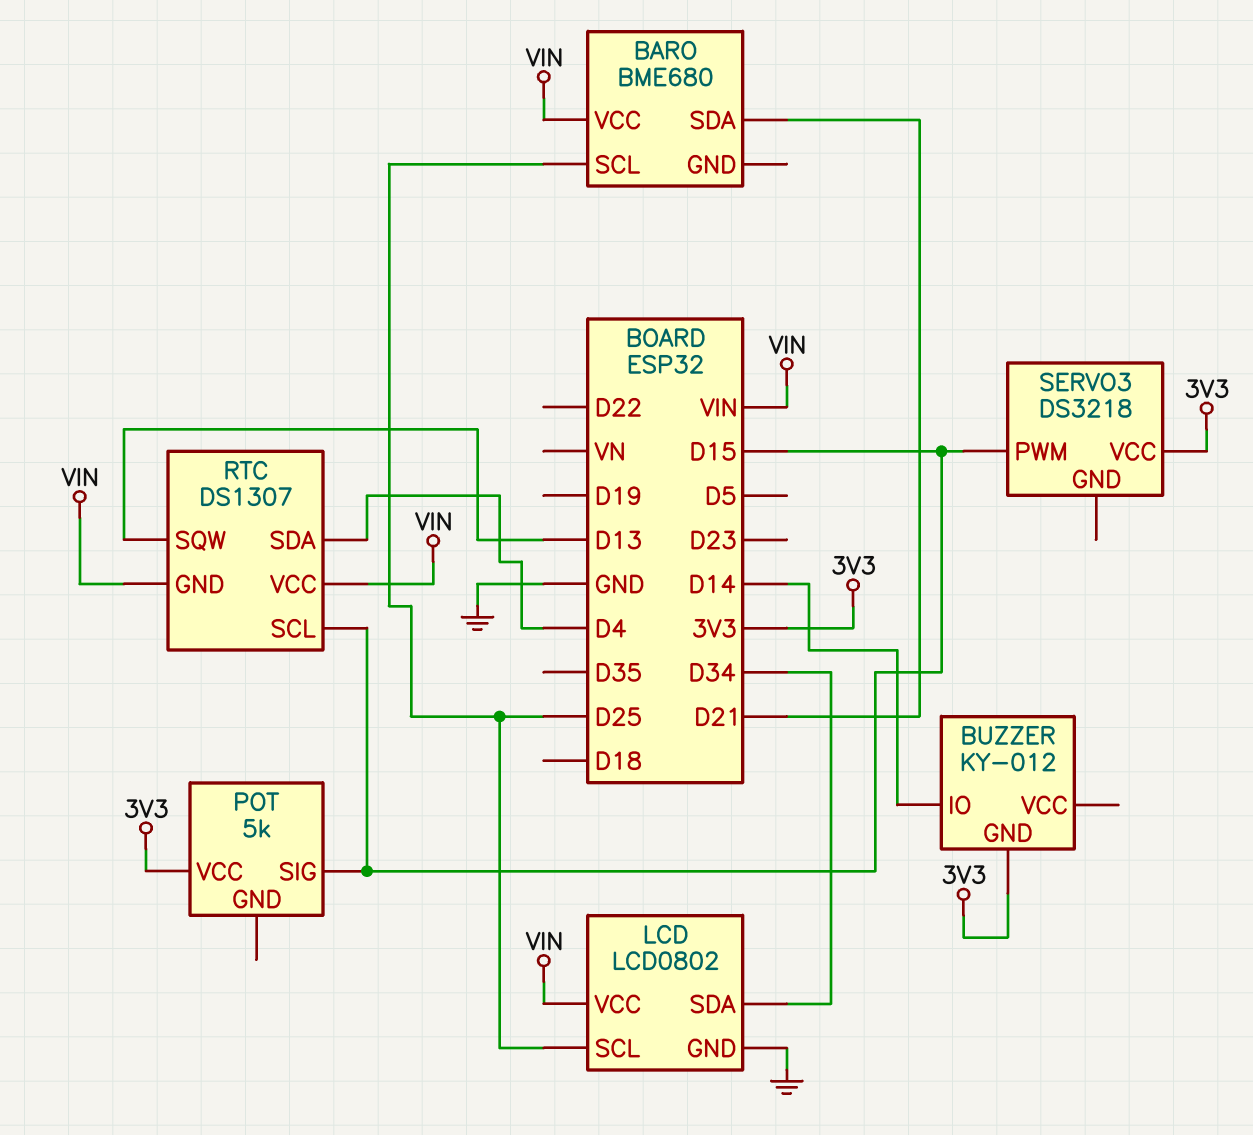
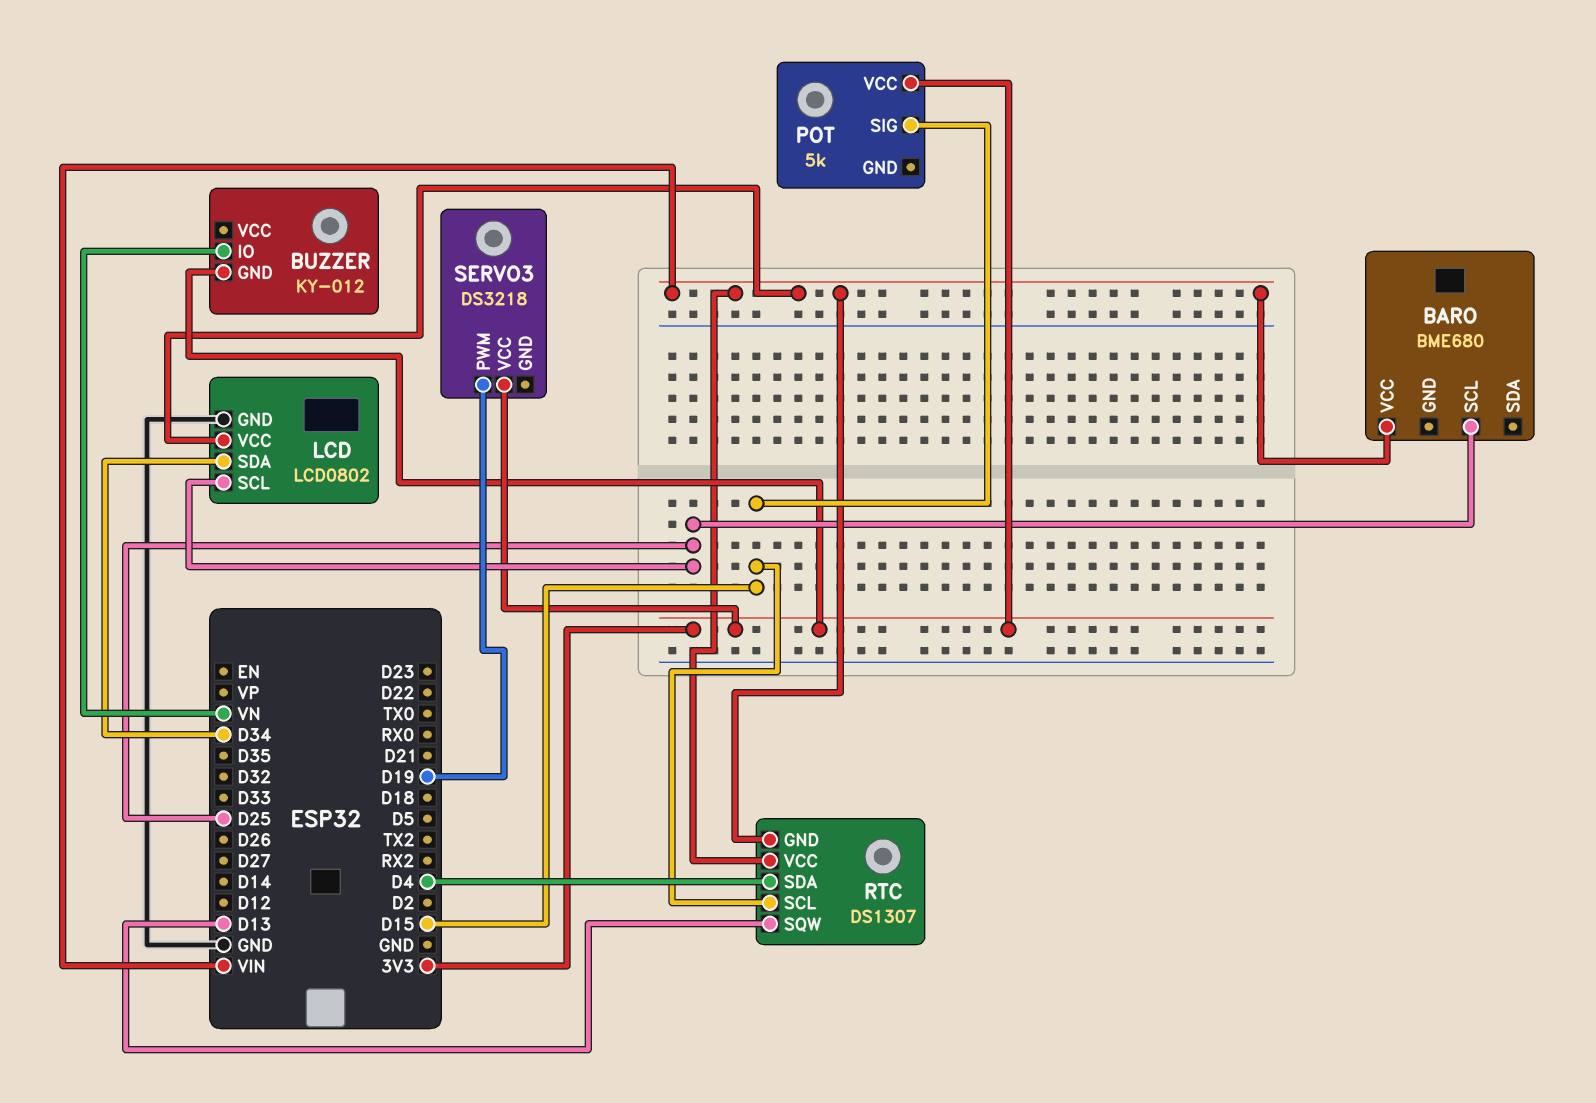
BARO pin SDA: D21 -> none
BUZZER pin IO: D14 -> VN
SERVO3 pin PWM: D15 -> D19

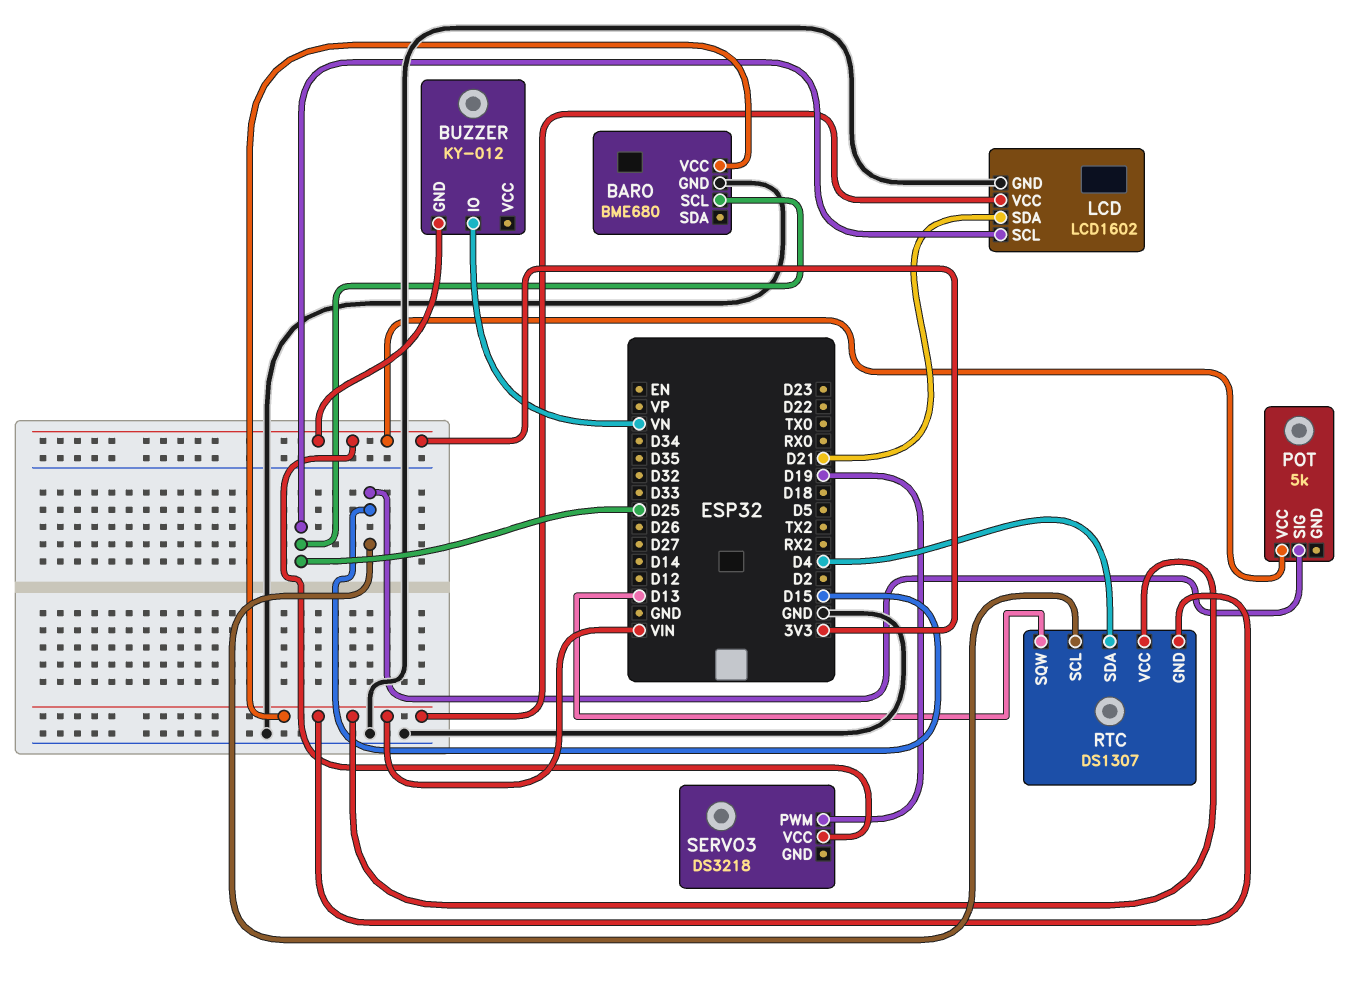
BARO pin GND: none -> GND
LCD: LCD0802 -> LCD1602
LCD pin SDA: D34 -> D21

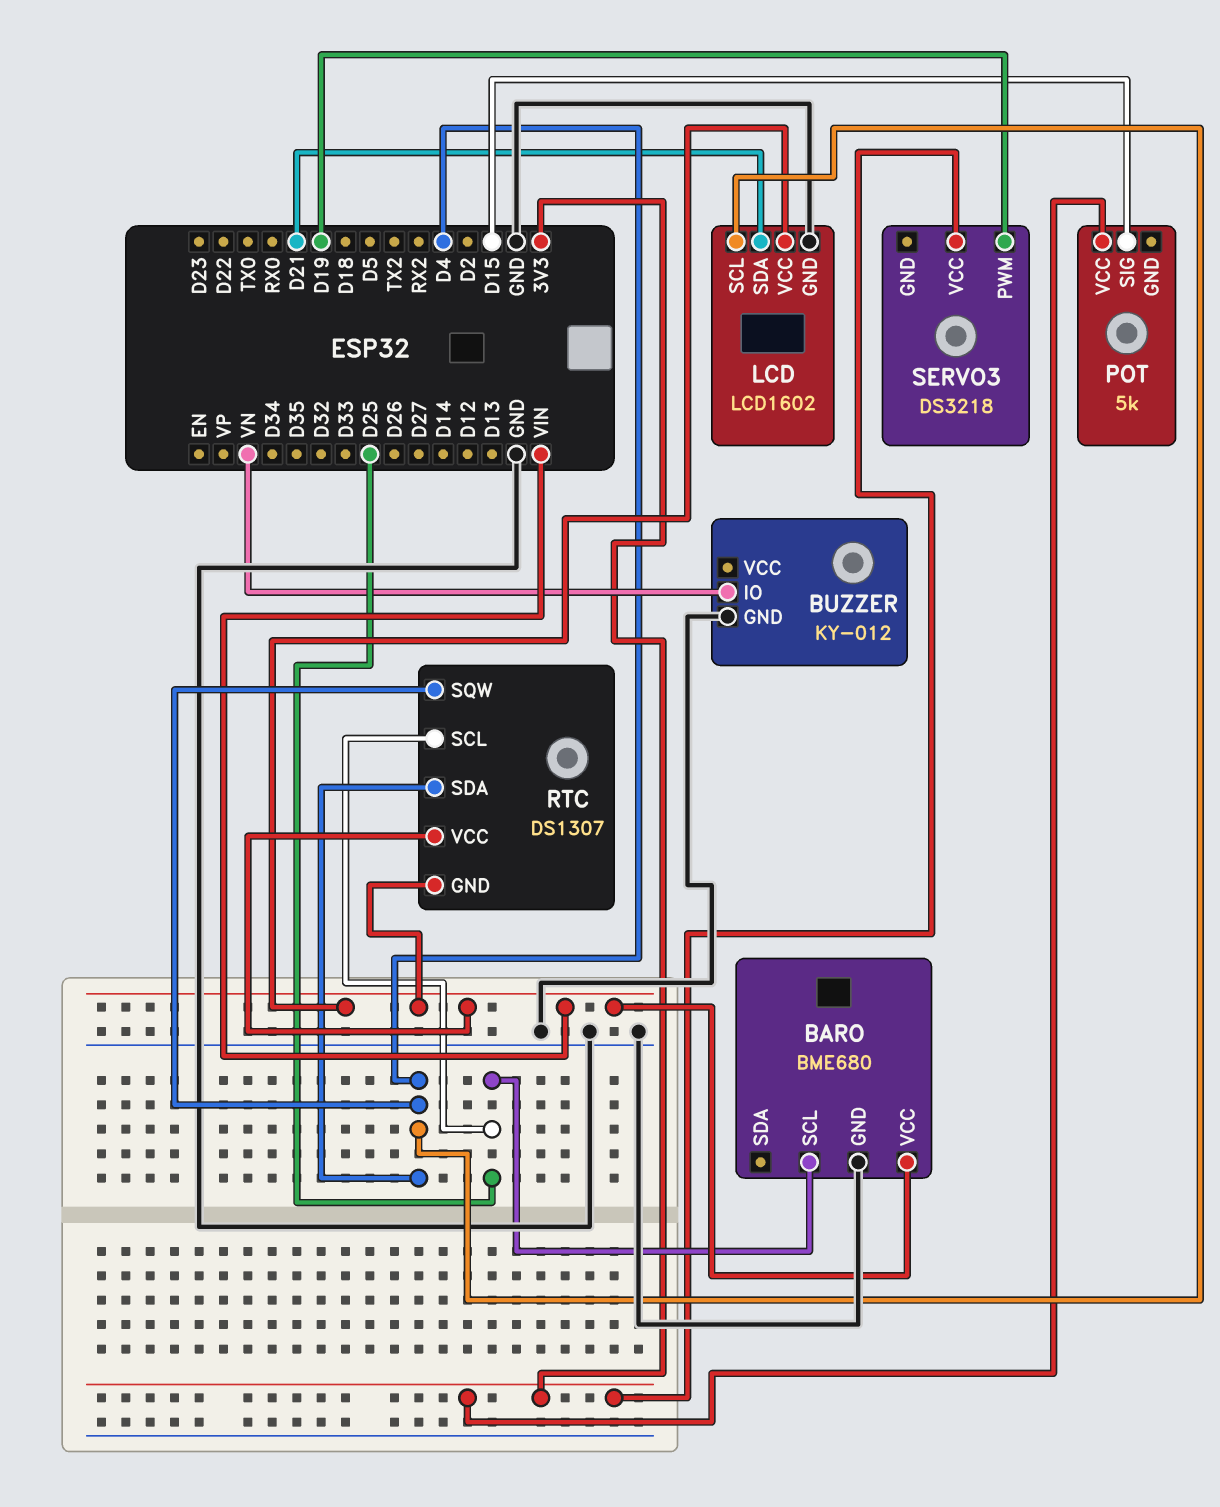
BUZZER pin GND: 3V3 -> GND
LCD pin SCL: D25 -> D4
RTC pin SCL: D15 -> D25
RTC pin SQW: D13 -> D4

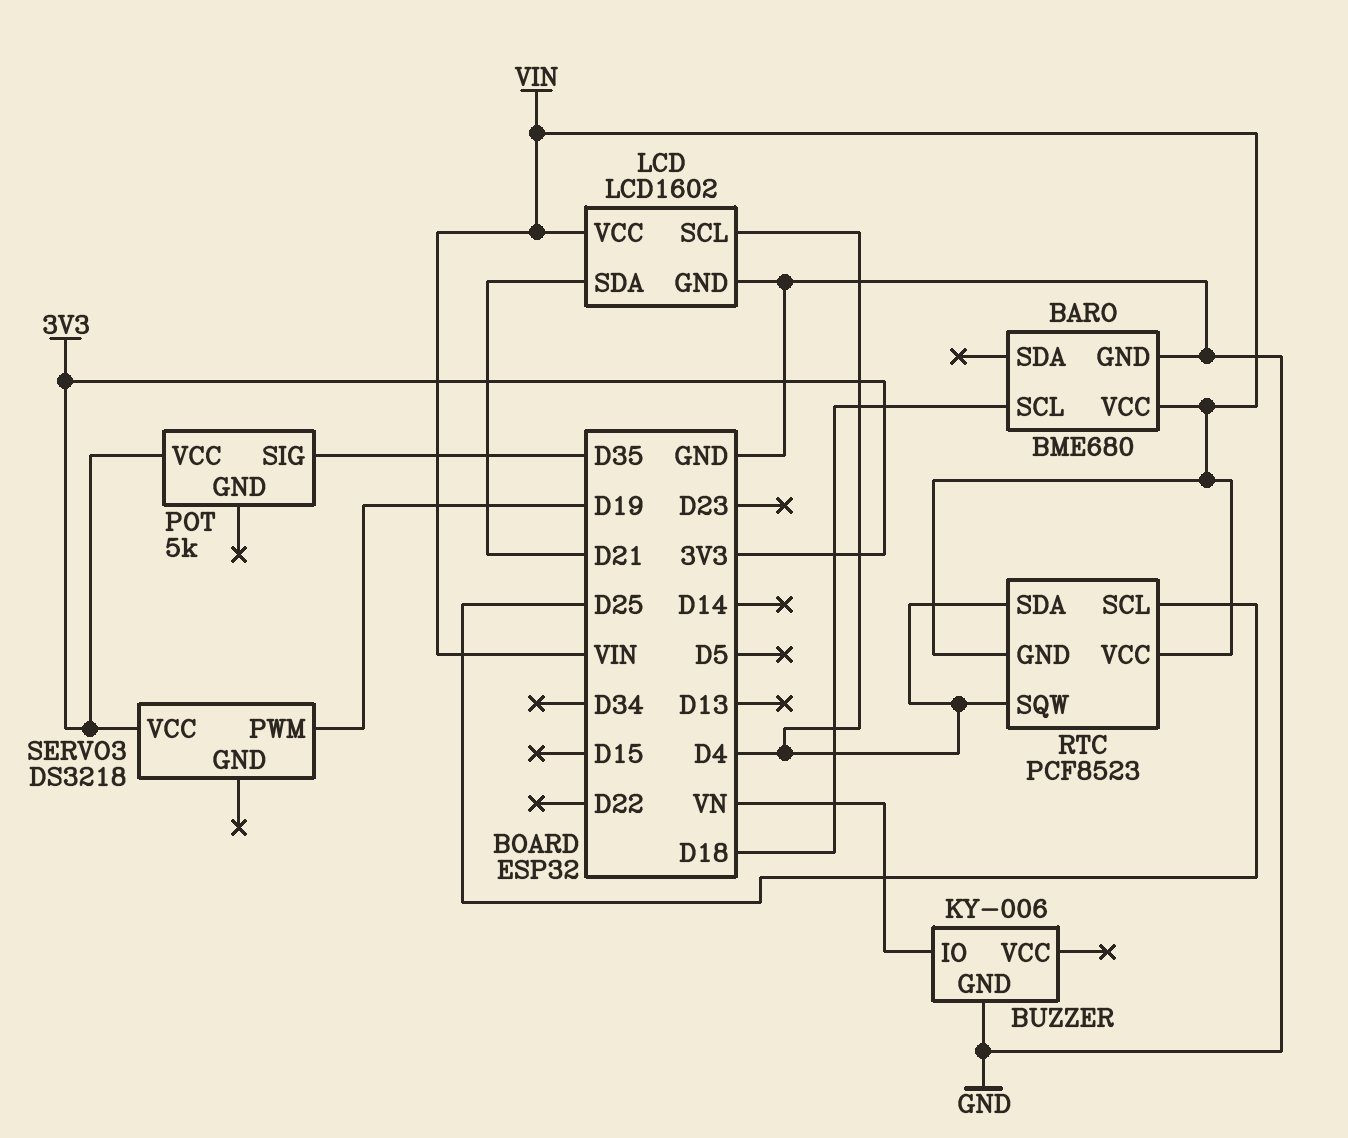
BARO pin SCL: D25 -> D18
BUZZER: KY-012 -> KY-006
POT pin SIG: D15 -> D35
RTC: DS1307 -> PCF8523

